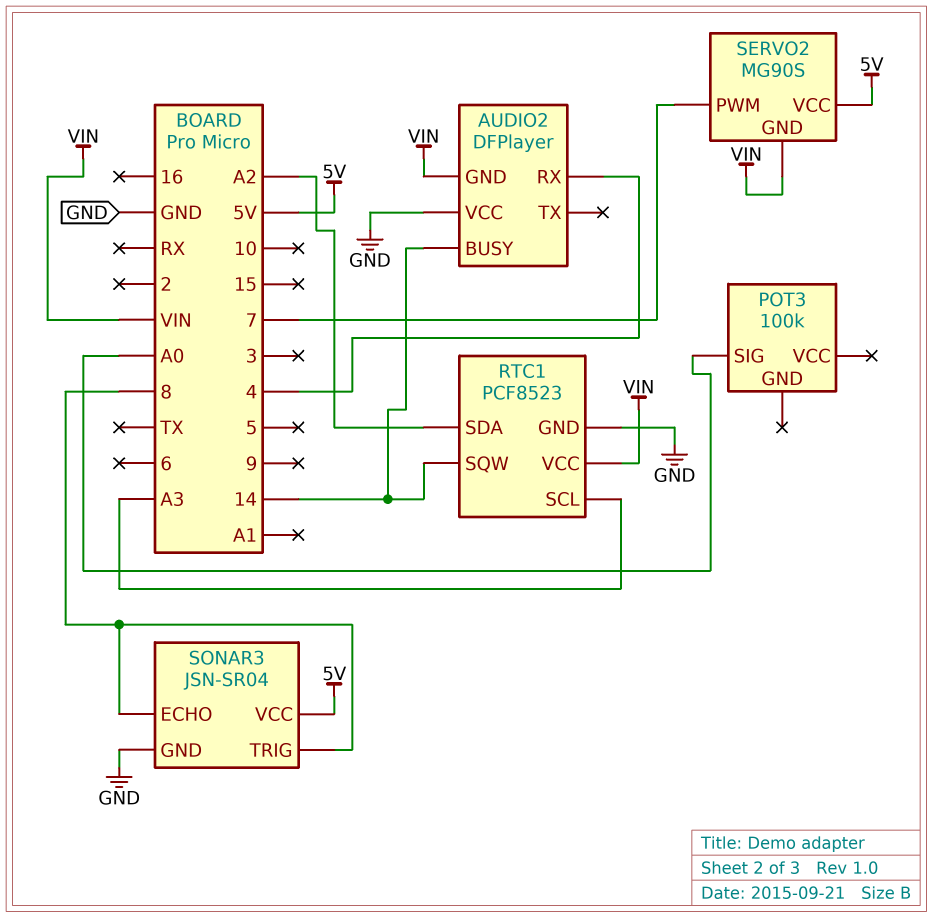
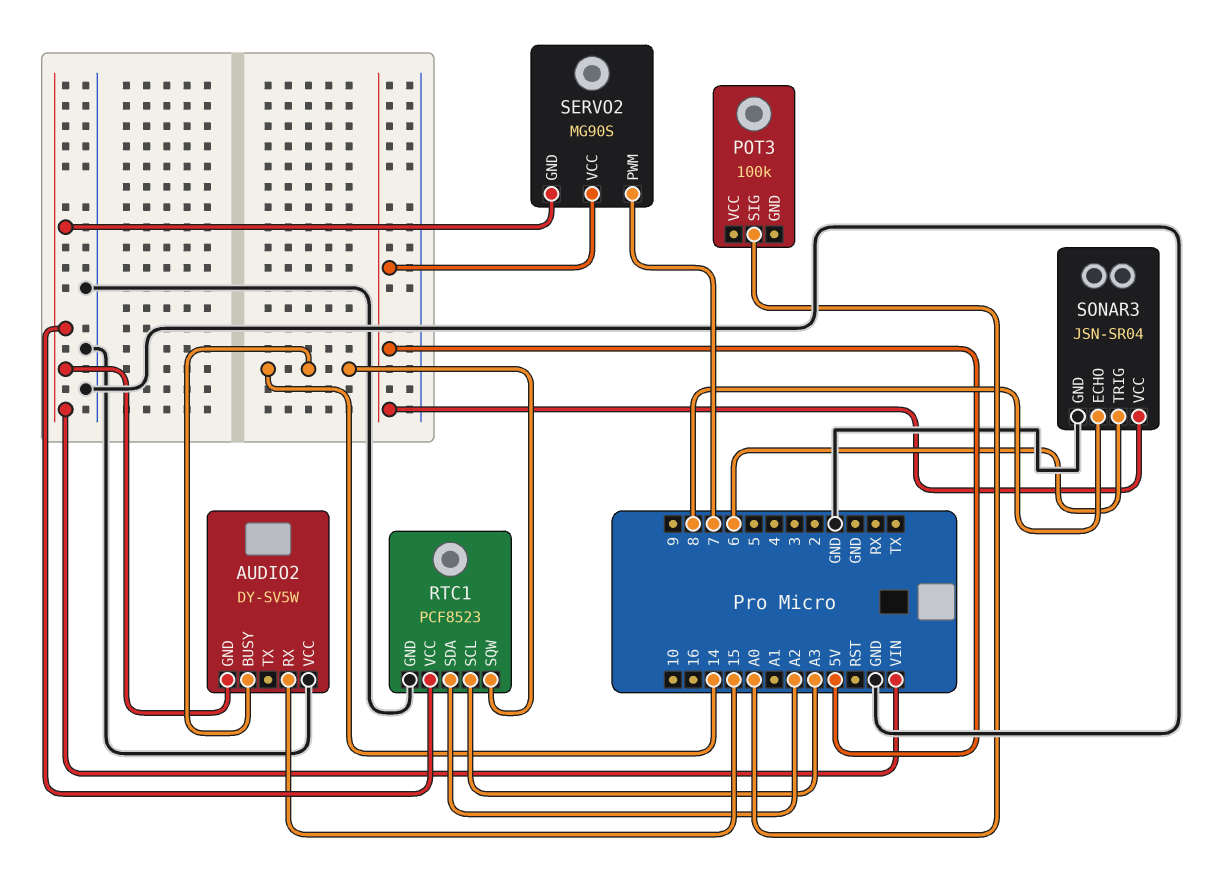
AUDIO2: DFPlayer -> DY-SV5W
AUDIO2 pin RX: 4 -> 15
SONAR3 pin TRIG: 8 -> 6

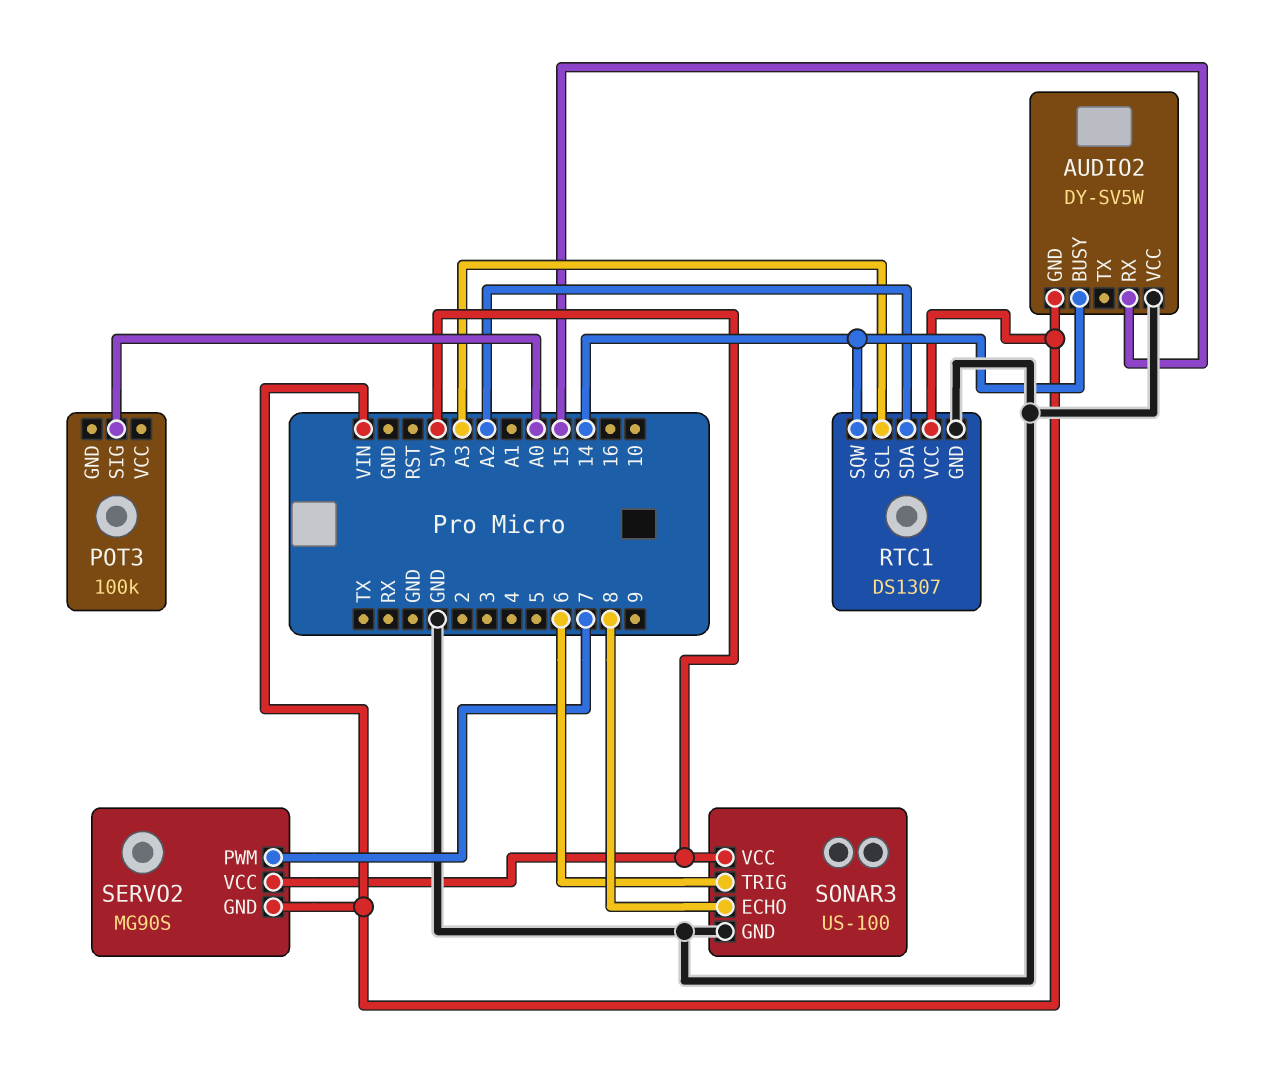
RTC1: PCF8523 -> DS1307
SONAR3: JSN-SR04 -> US-100

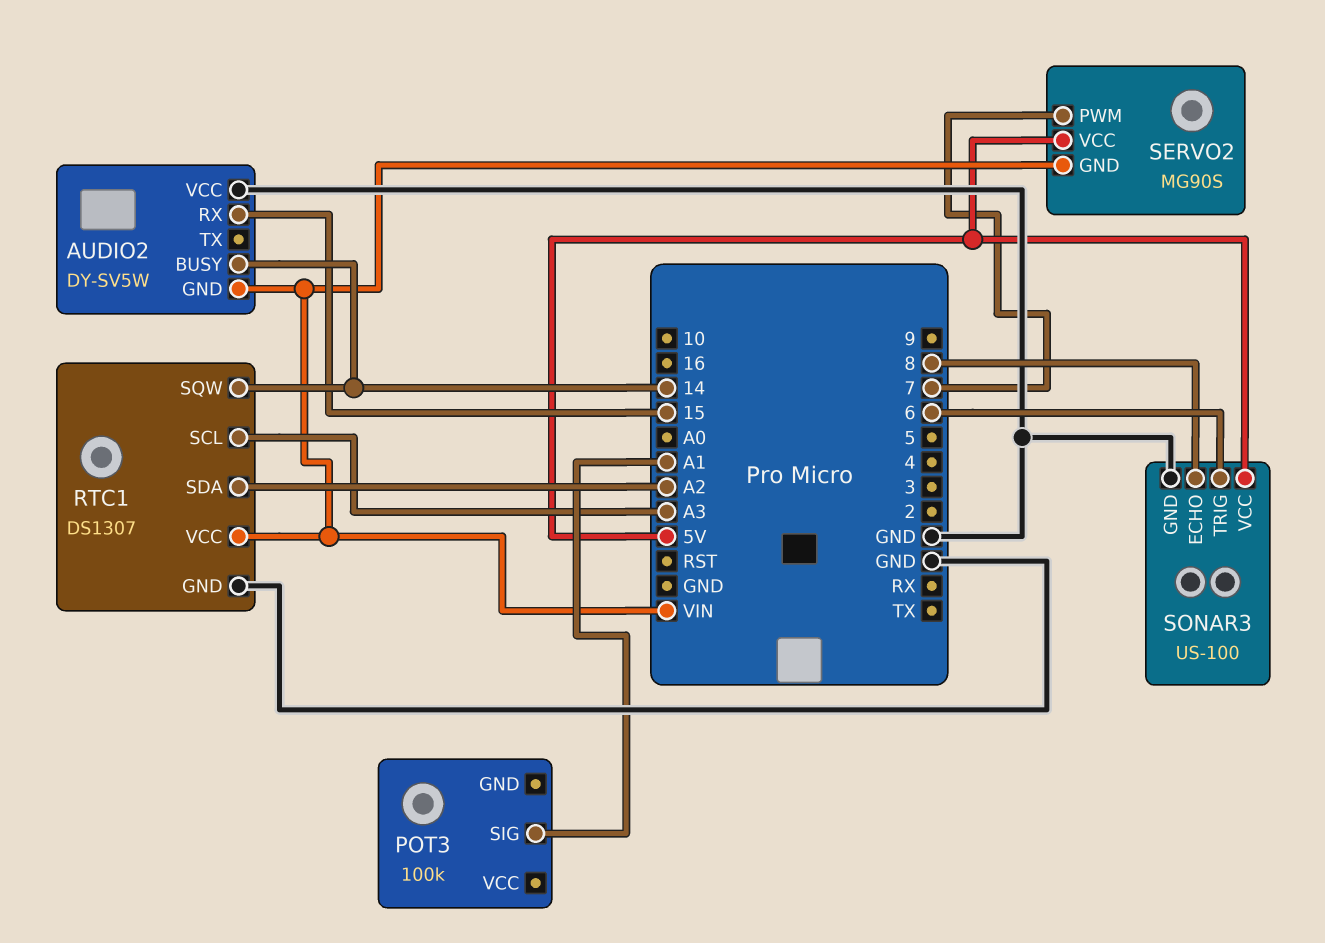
POT3 pin SIG: A0 -> A1

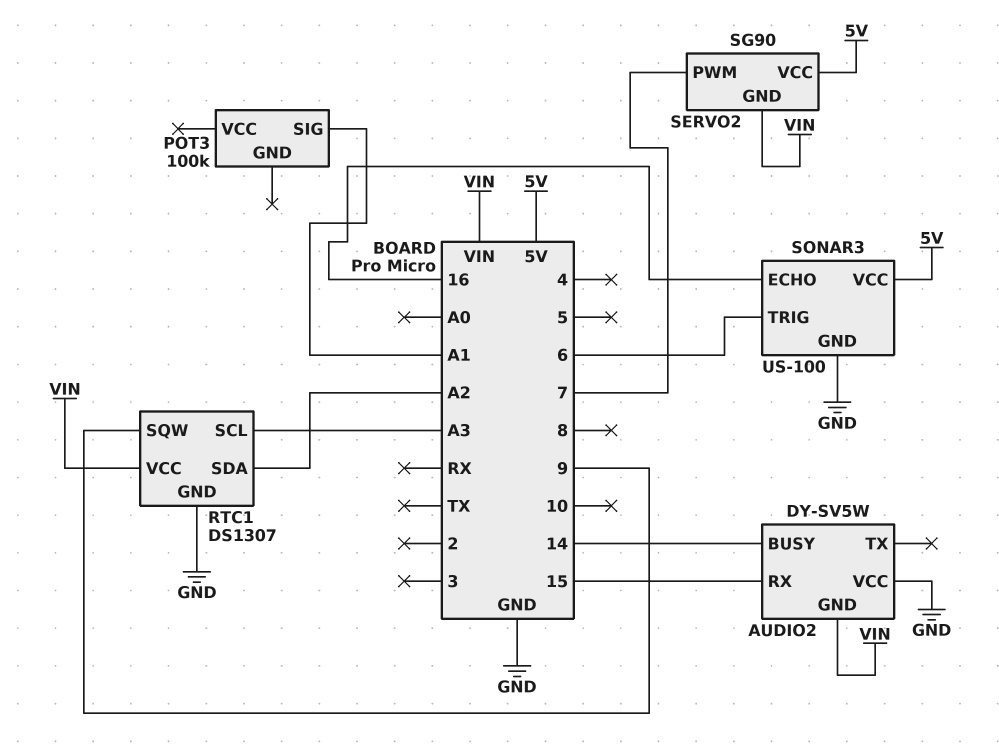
RTC1 pin SQW: 14 -> 9
SERVO2: MG90S -> SG90
SONAR3 pin ECHO: 8 -> 16

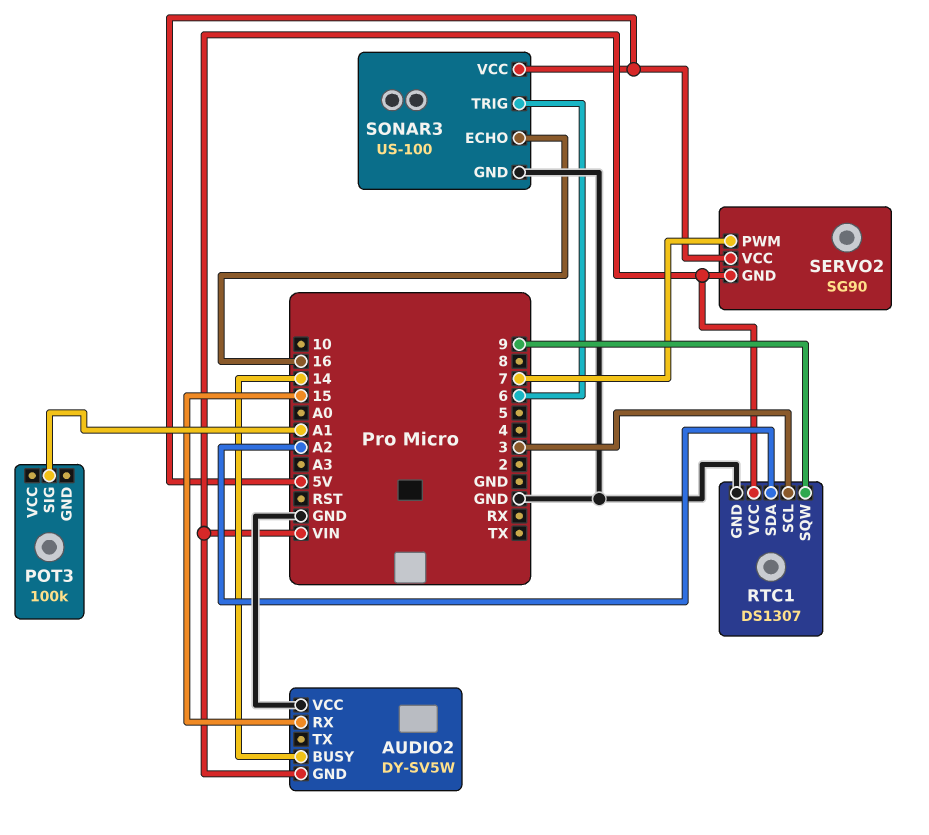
RTC1 pin SCL: A3 -> 3

